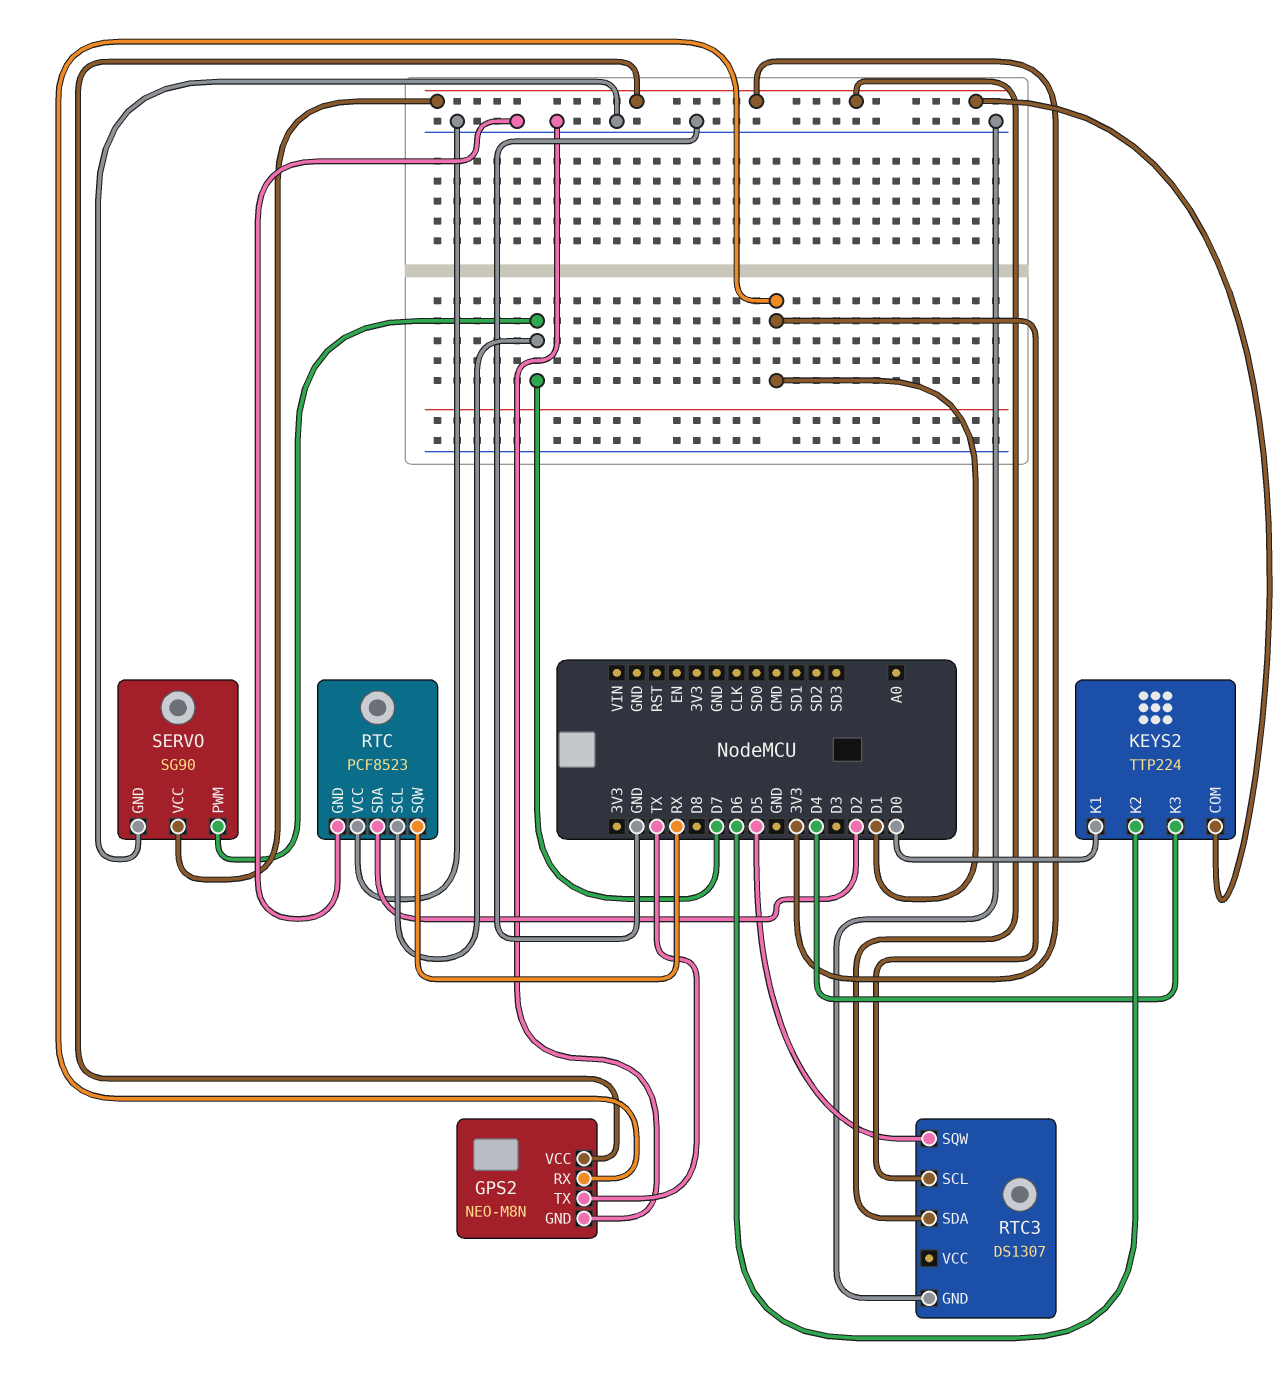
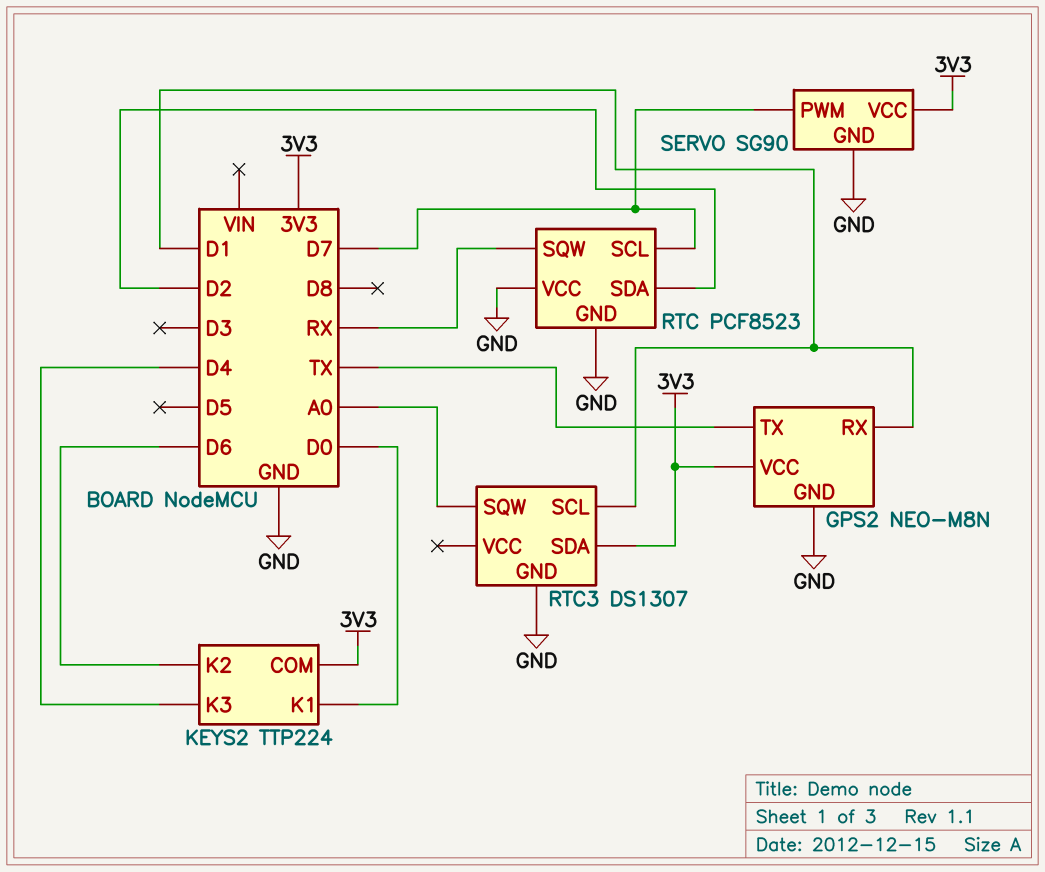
RTC3 pin SQW: D5 -> A0

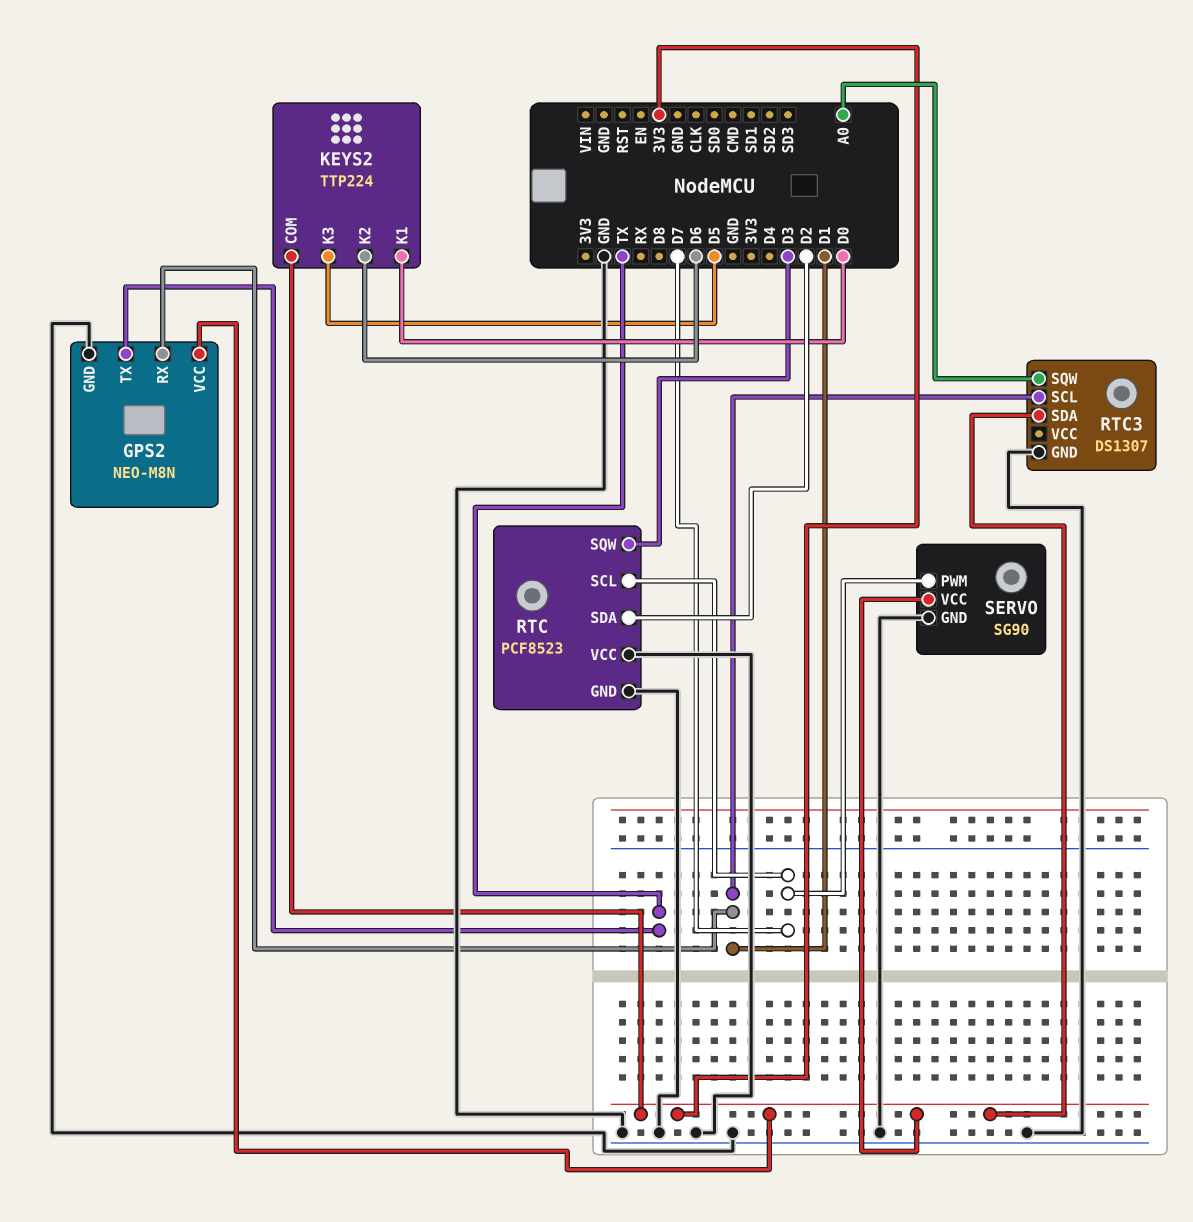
KEYS2 pin K3: D4 -> D5
RTC pin SQW: RX -> D3

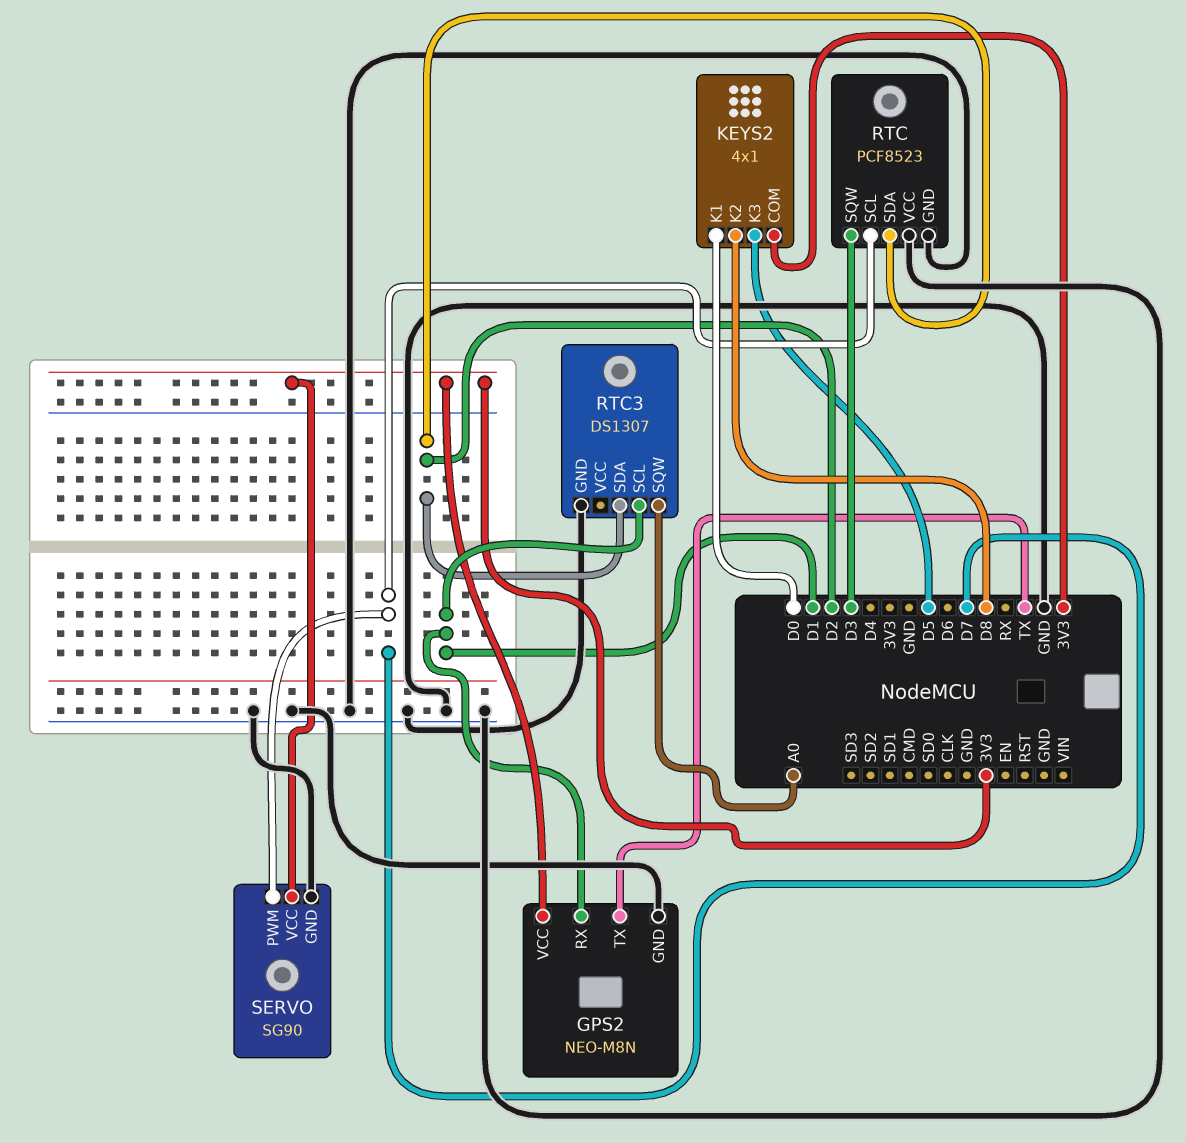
KEYS2: TTP224 -> 4x1
KEYS2 pin K2: D6 -> D8
RTC3 pin SDA: 3V3 -> D2

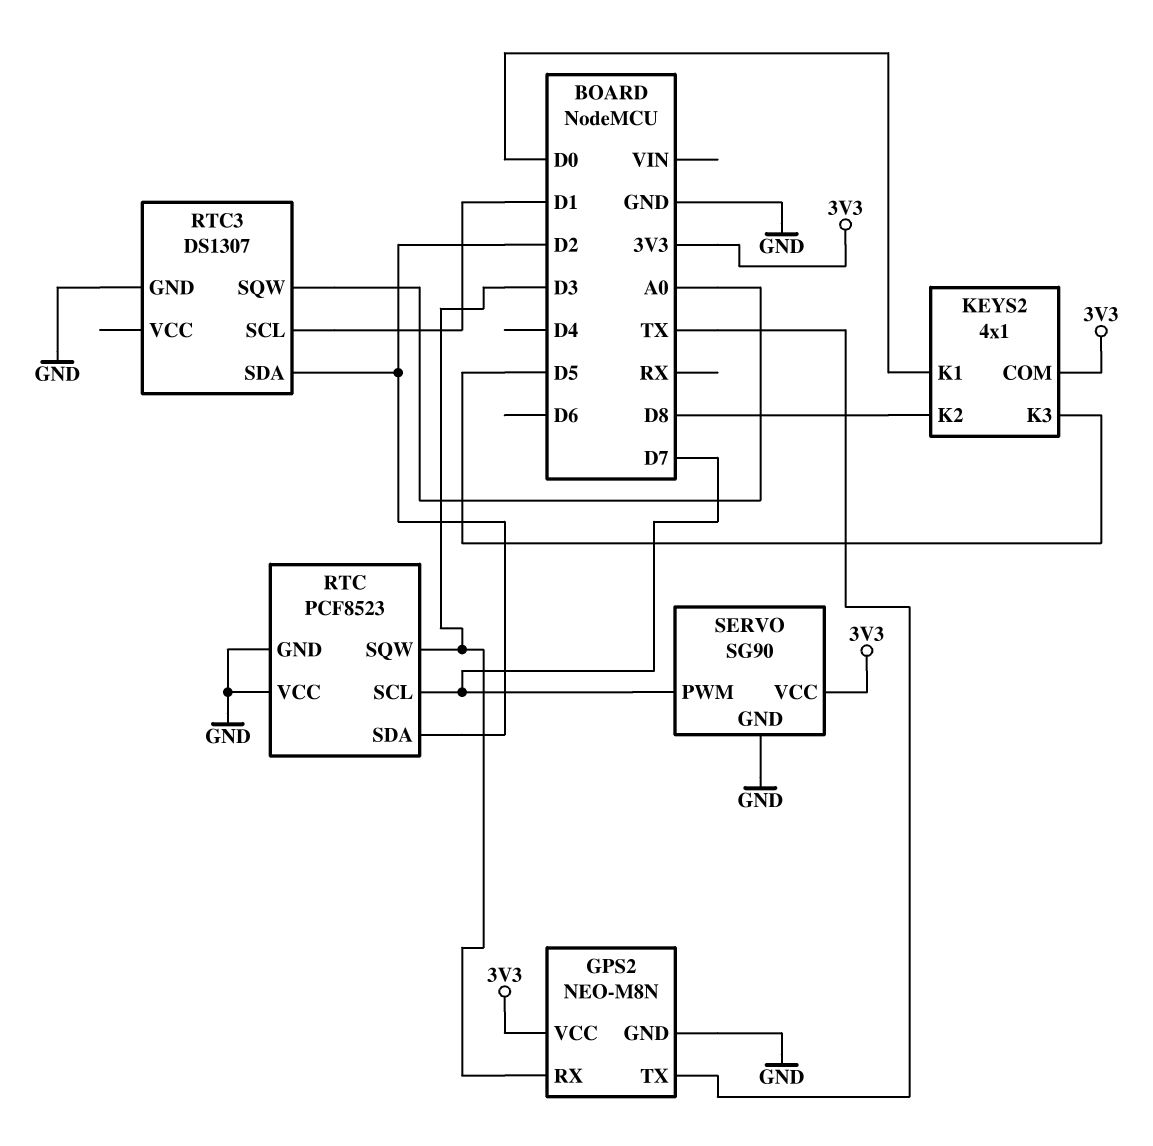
GPS2 pin RX: D1 -> D3

